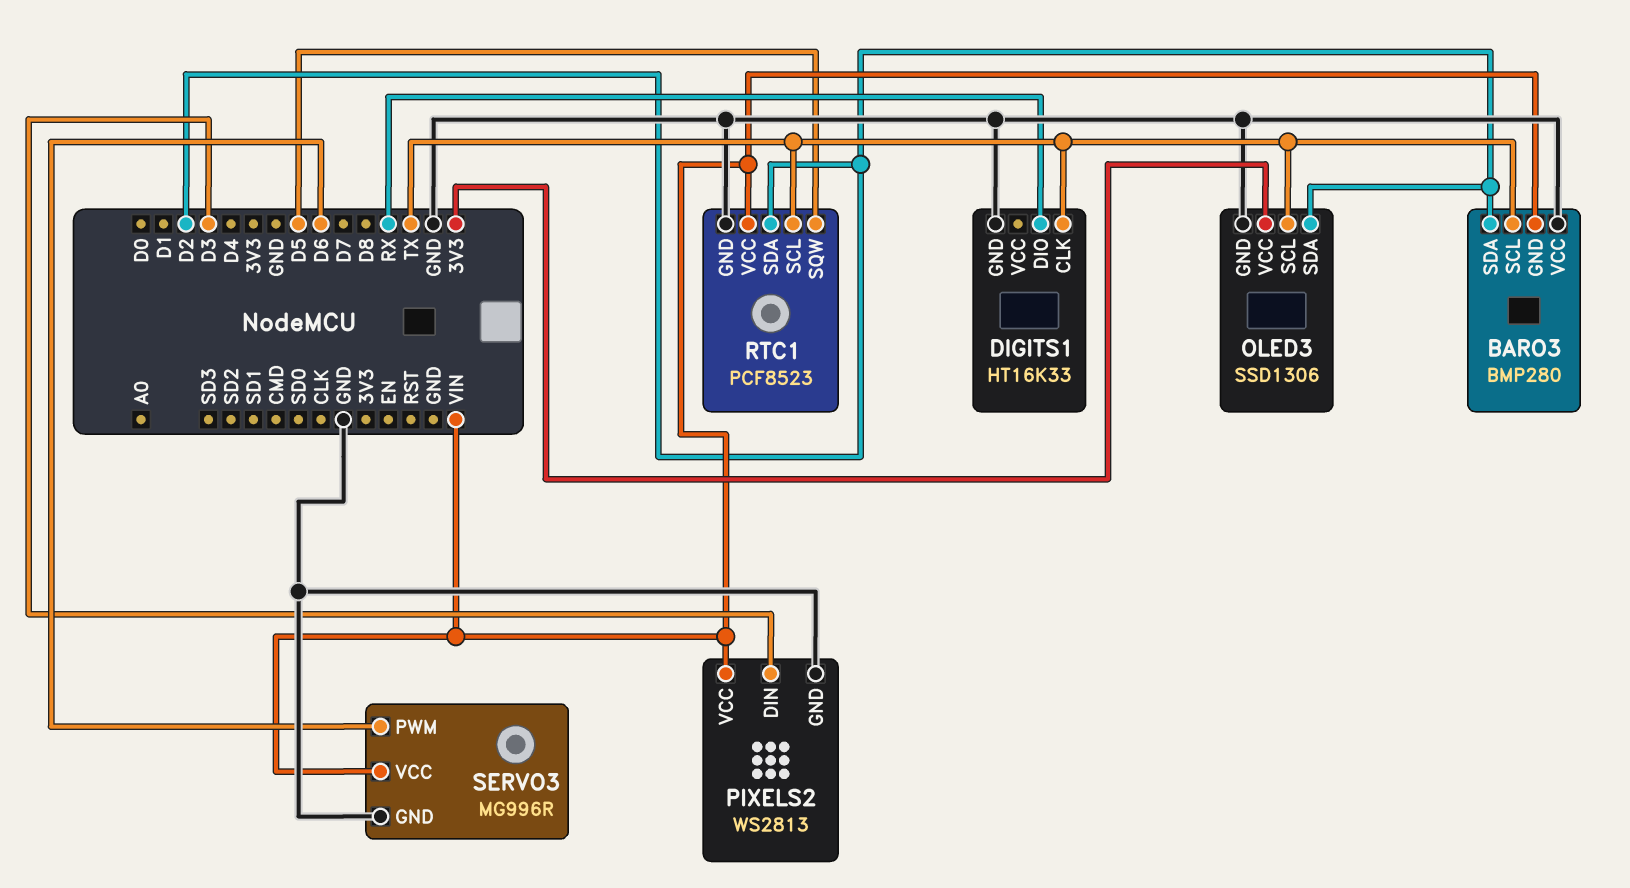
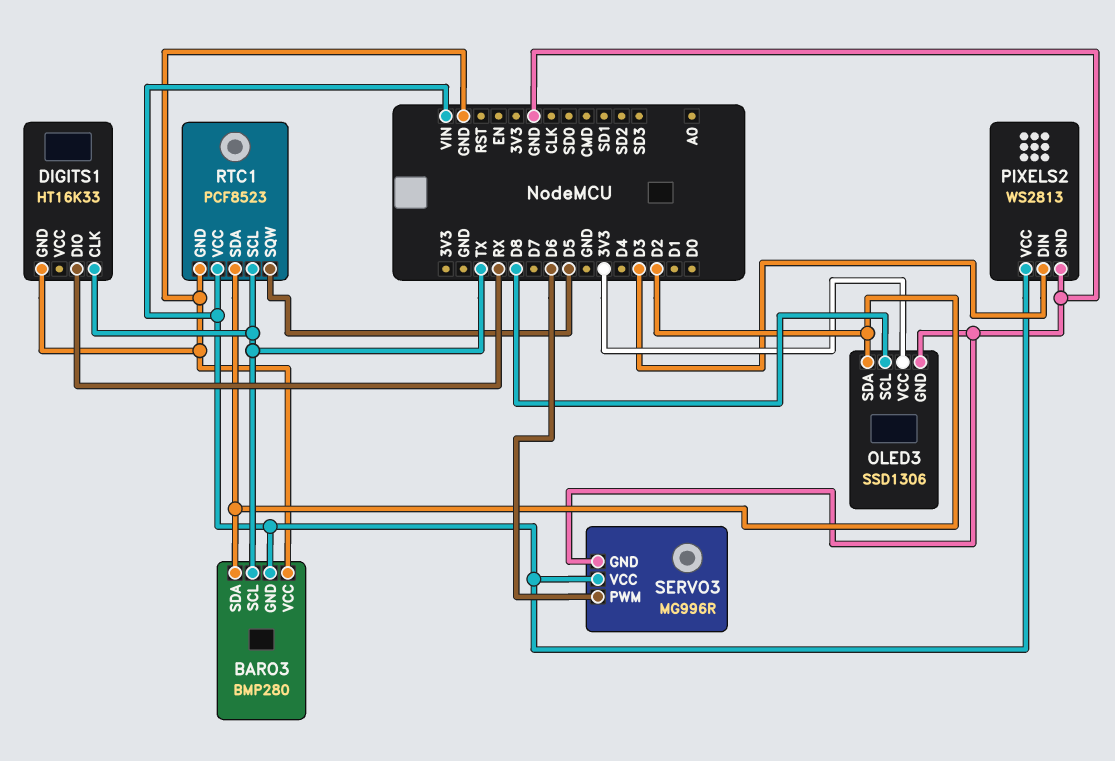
OLED3 pin SCL: TX -> D8

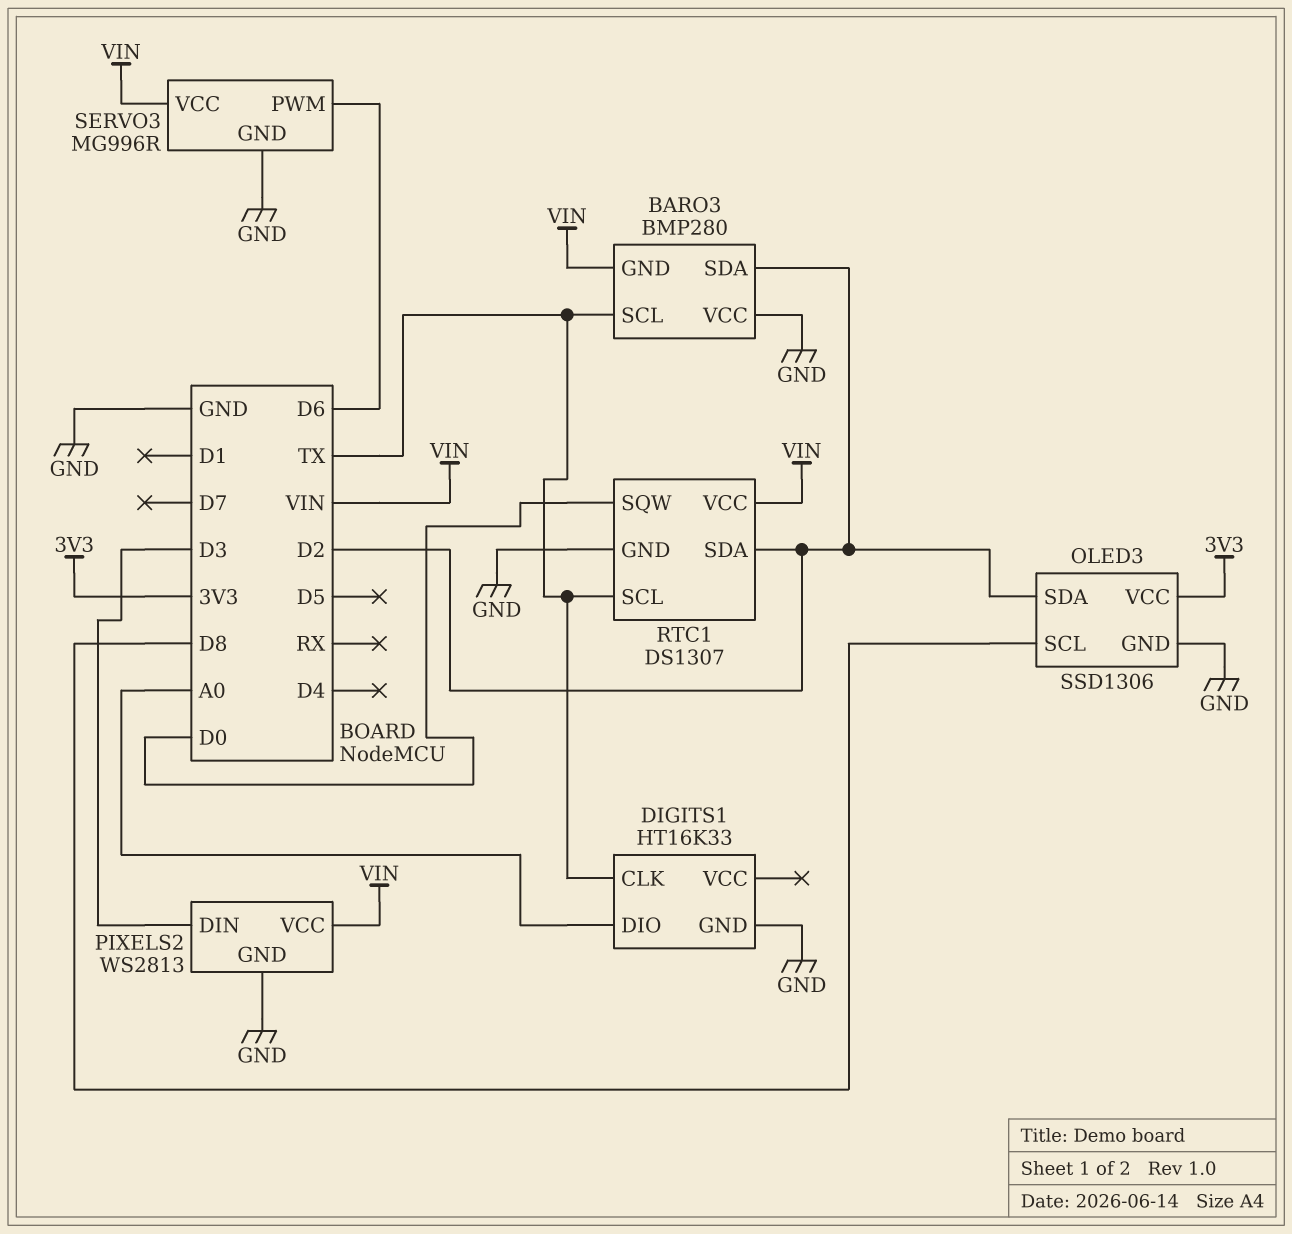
DIGITS1 pin DIO: RX -> A0
RTC1: PCF8523 -> DS1307
RTC1 pin SQW: D5 -> D0

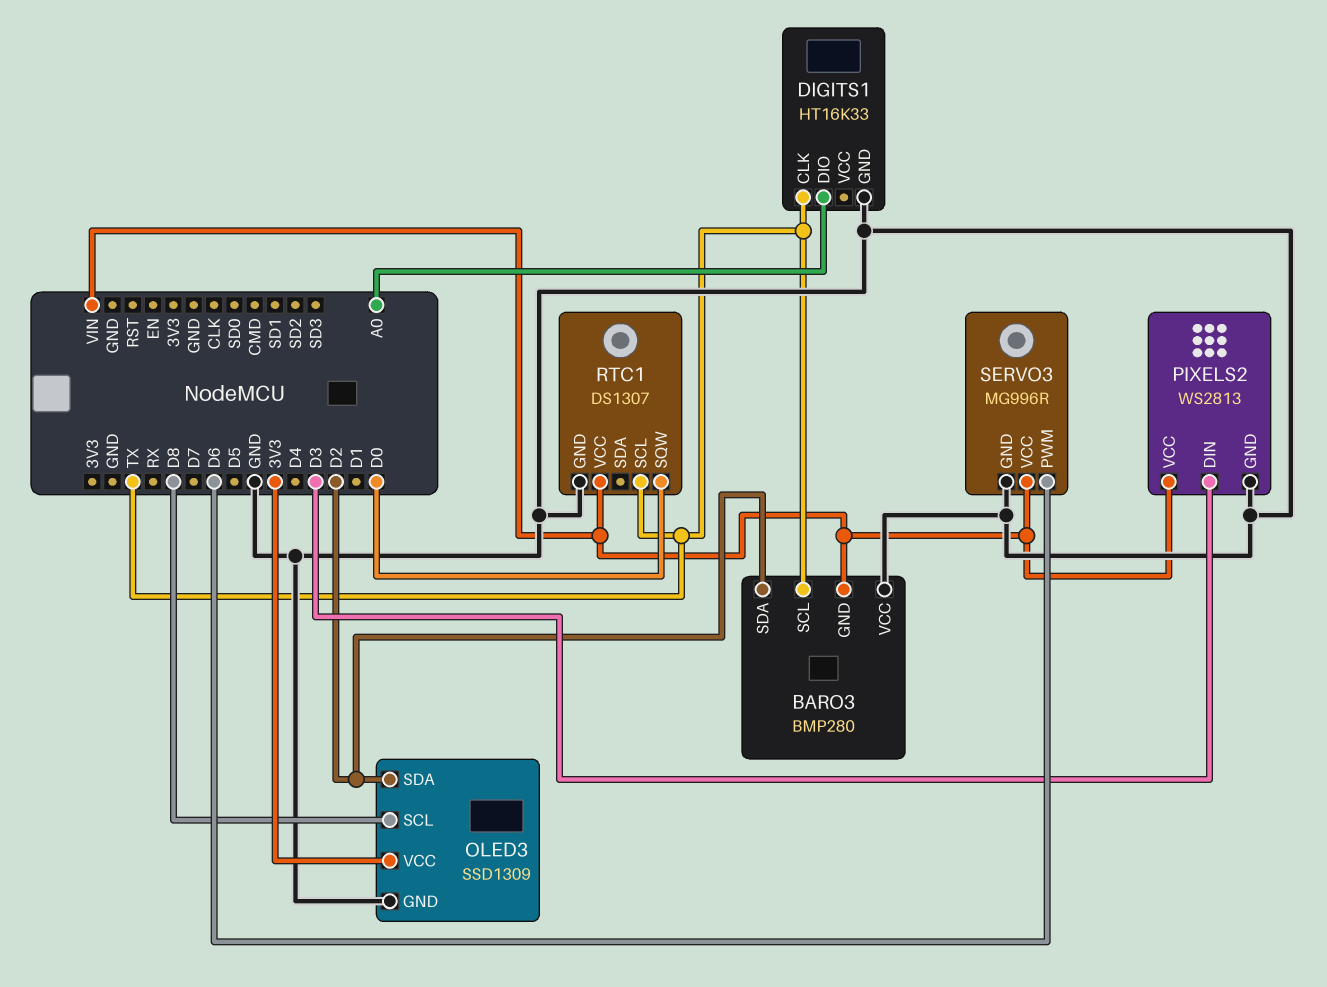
OLED3: SSD1306 -> SSD1309
RTC1 pin SDA: D2 -> none

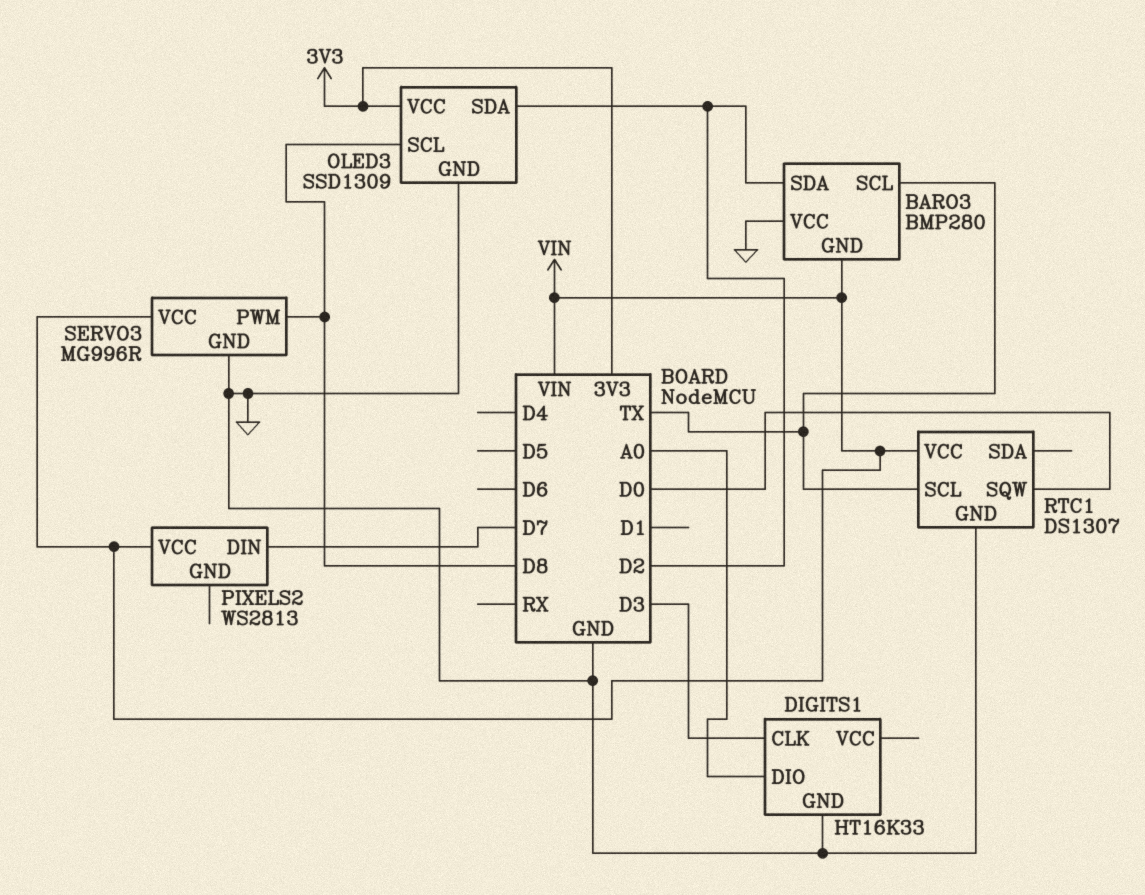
DIGITS1 pin CLK: TX -> D3
PIXELS2 pin DIN: D3 -> D7
PIXELS2 pin GND: GND -> none
SERVO3 pin PWM: D6 -> D8

